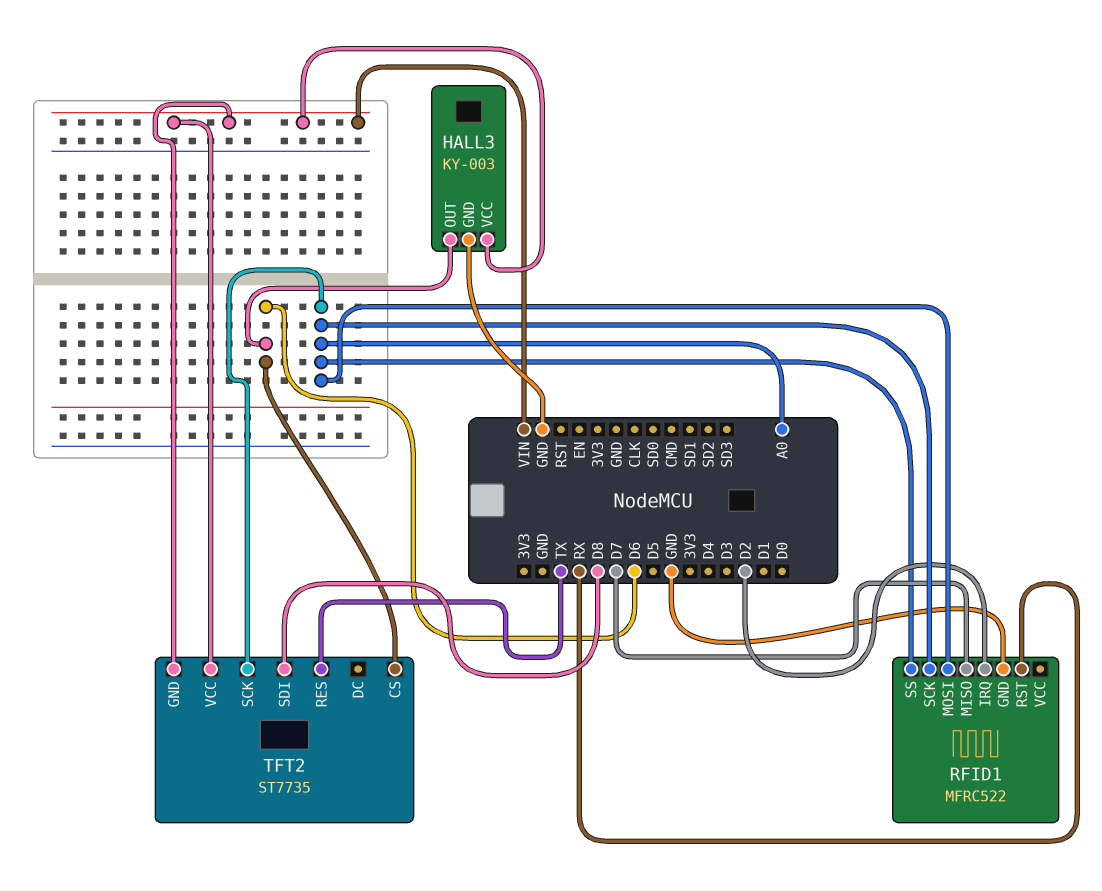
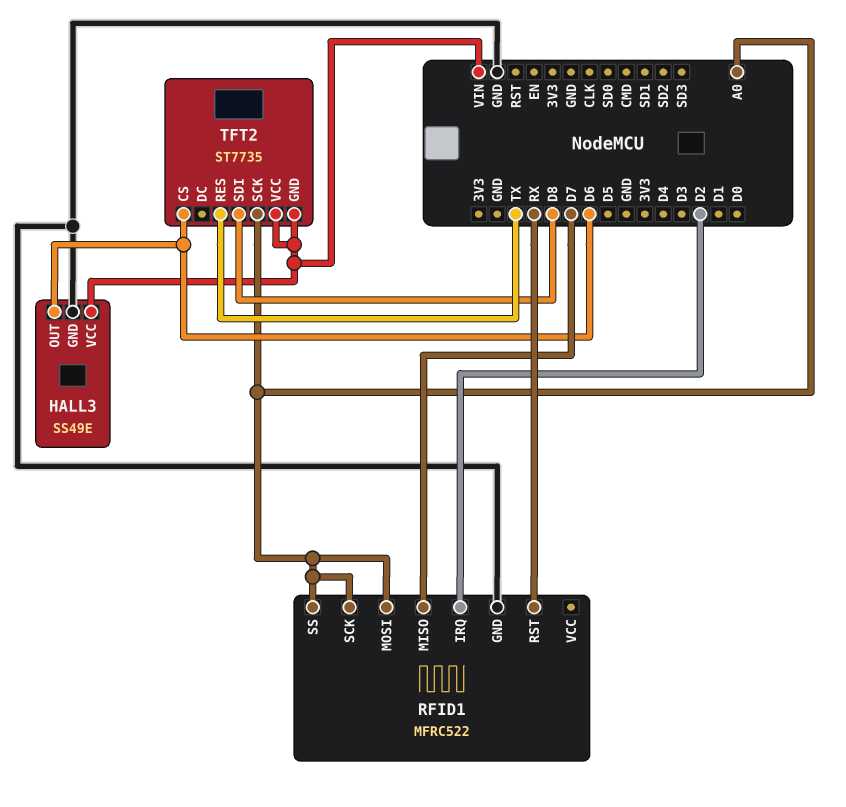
HALL3: KY-003 -> SS49E

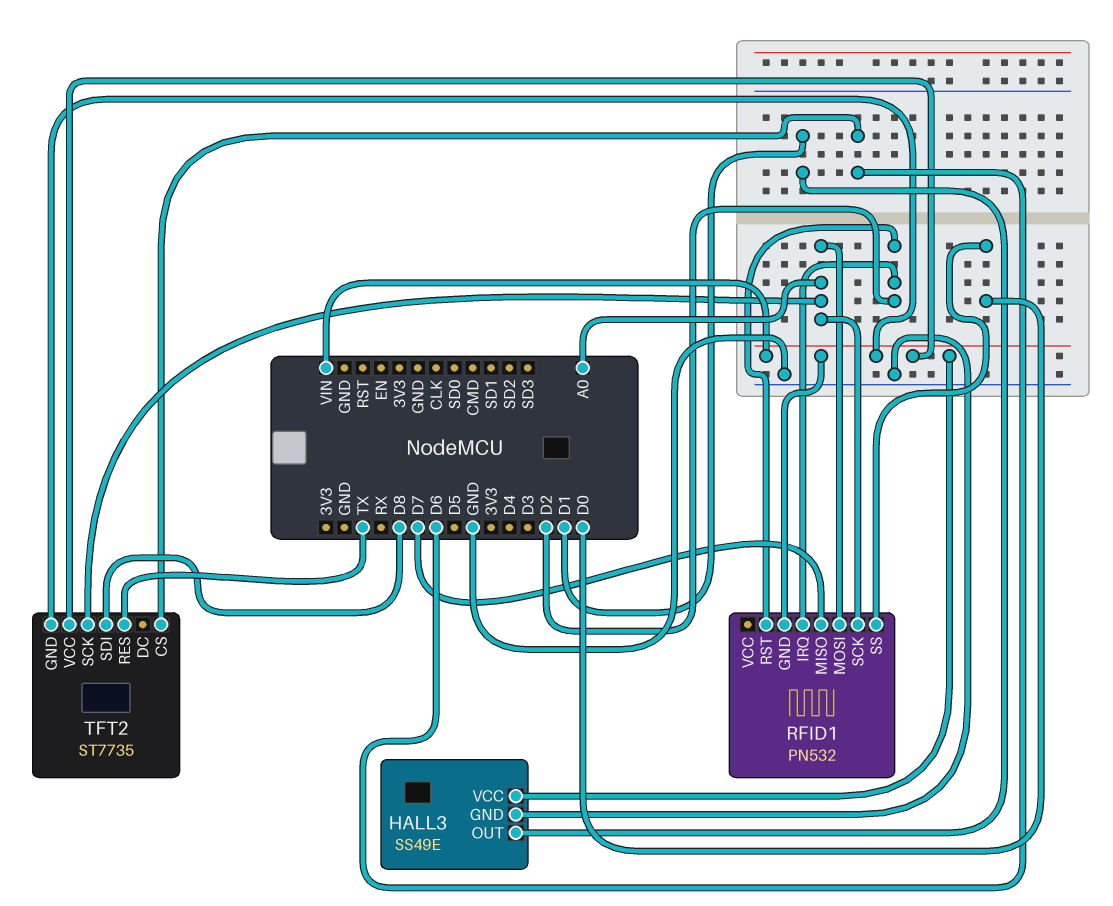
HALL3 pin OUT: D6 -> D1
RFID1: MFRC522 -> PN532
RFID1 pin GND: GND -> VIN
RFID1 pin RST: RX -> D2
RFID1 pin SS: A0 -> D0

